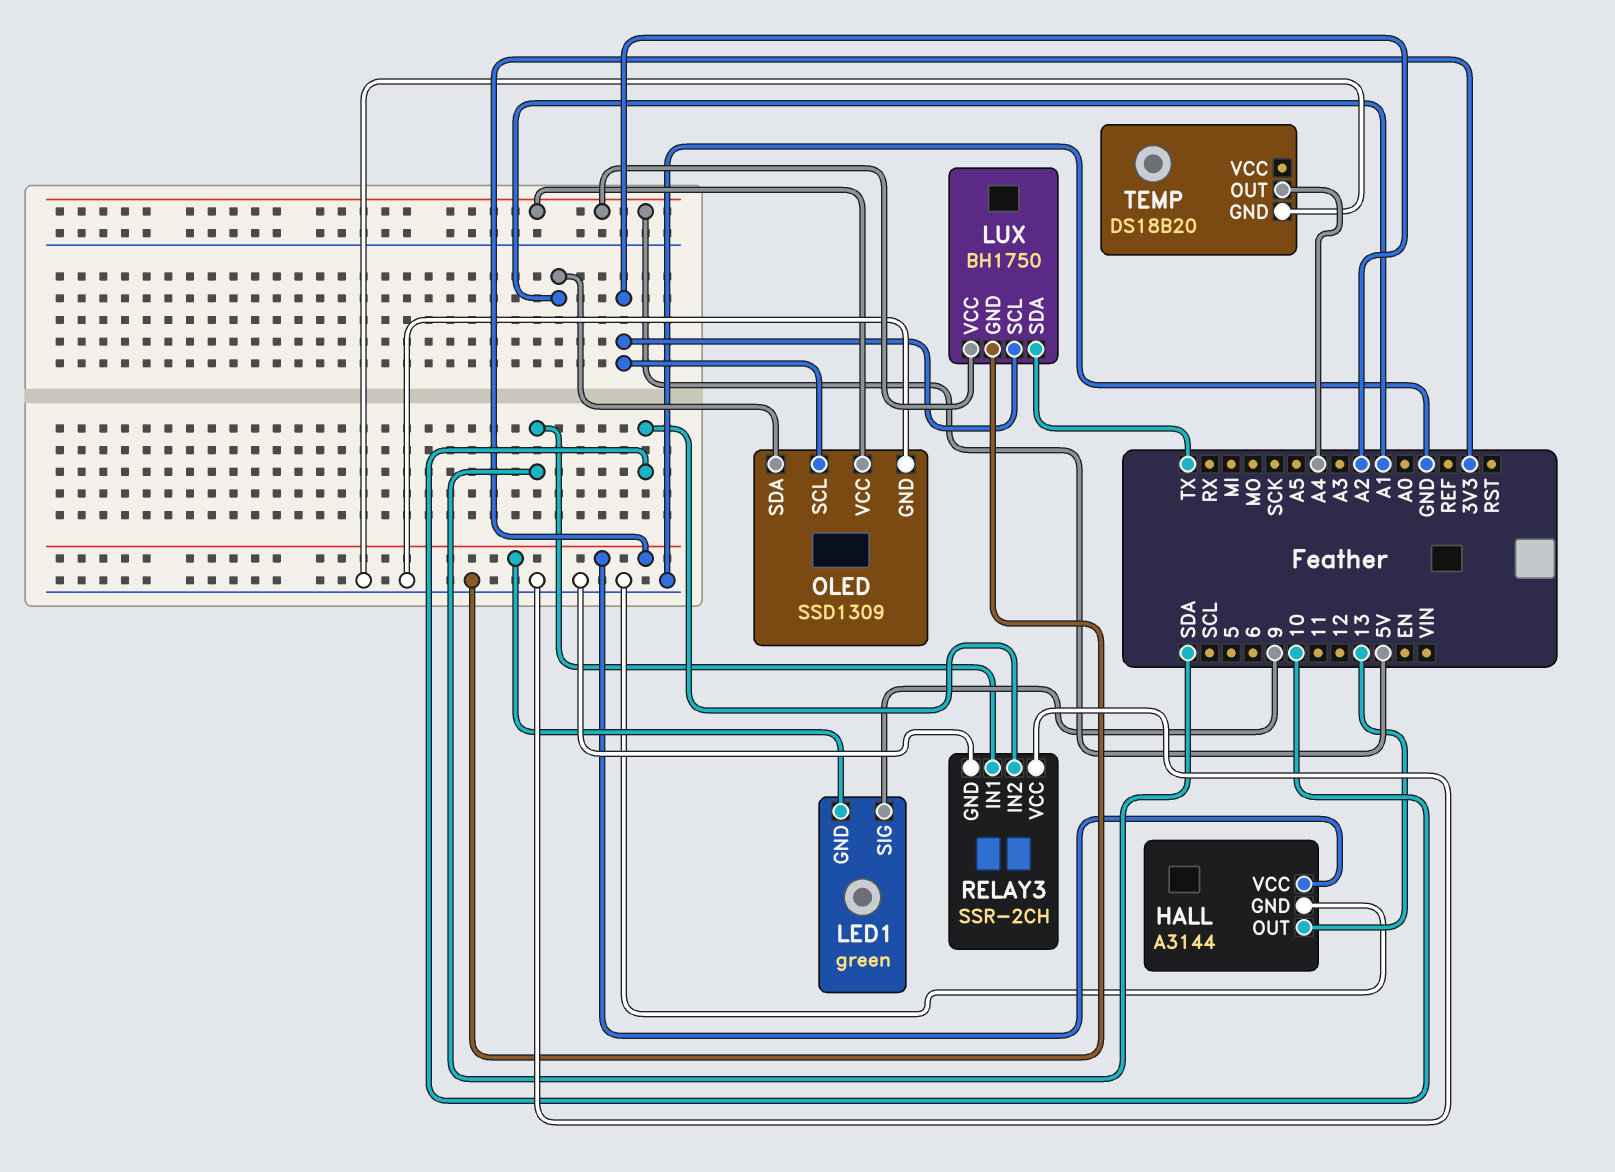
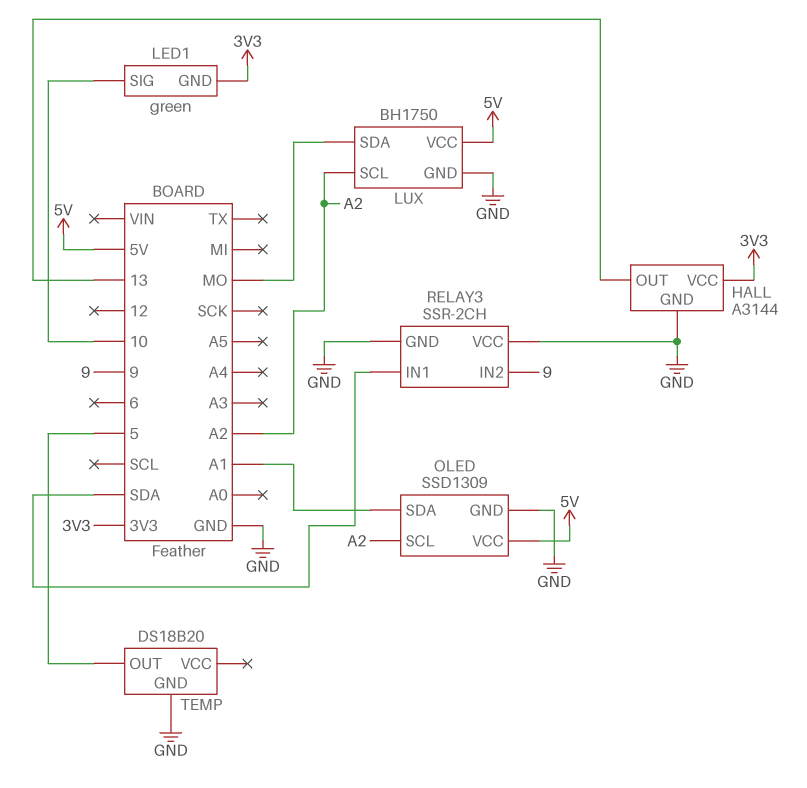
LED1 pin SIG: 9 -> 10
LUX pin SDA: TX -> MO
RELAY3 pin IN2: 10 -> 9
TEMP pin OUT: A4 -> 5

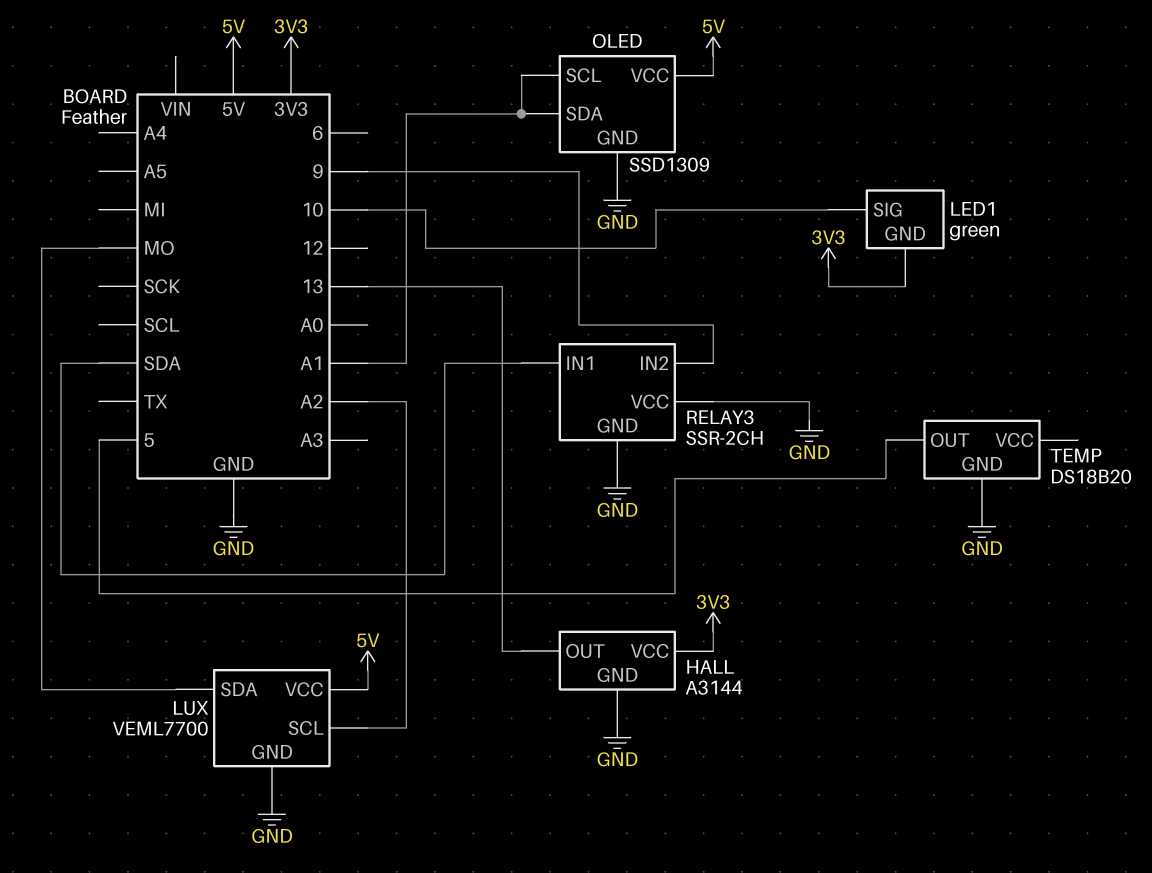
LUX: BH1750 -> VEML7700
OLED pin SCL: A2 -> A1

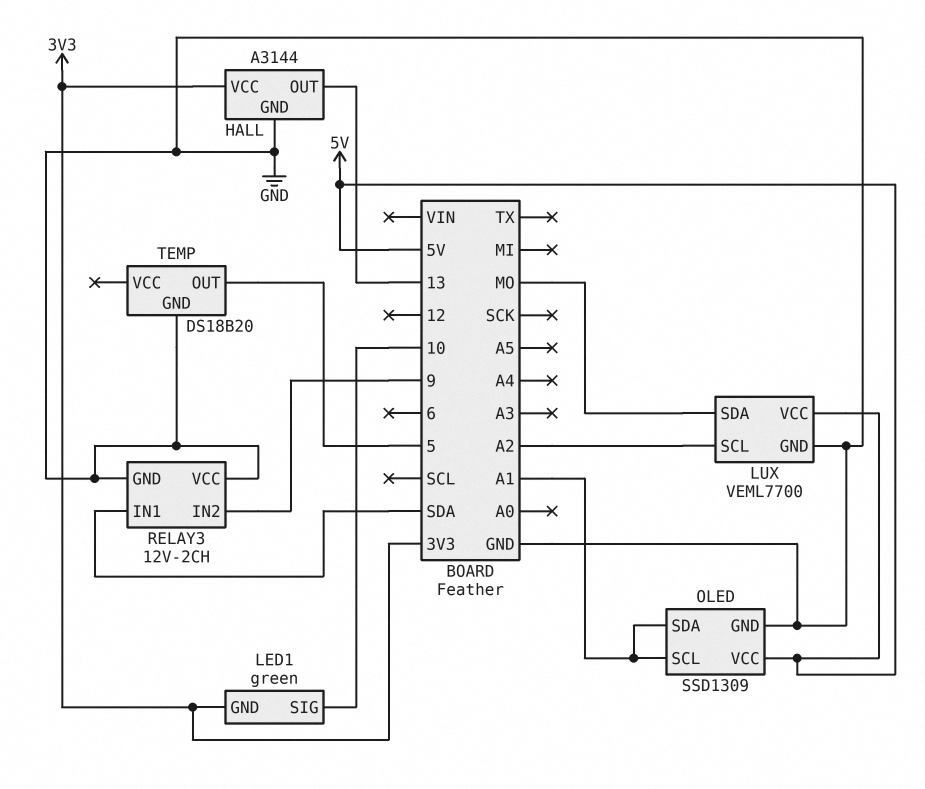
RELAY3: SSR-2CH -> 12V-2CH

